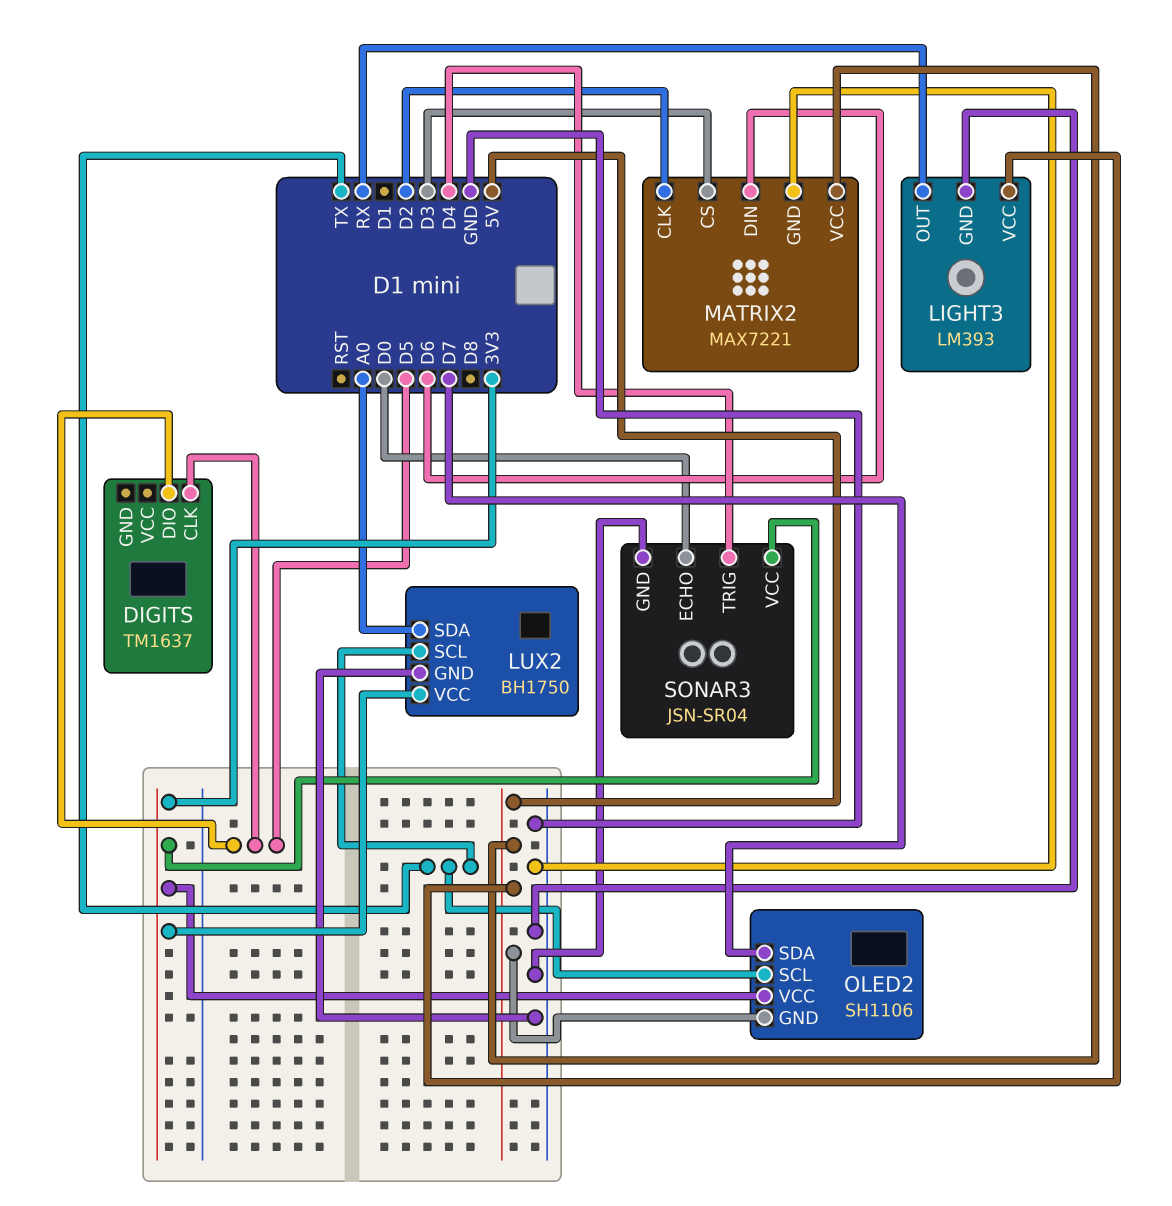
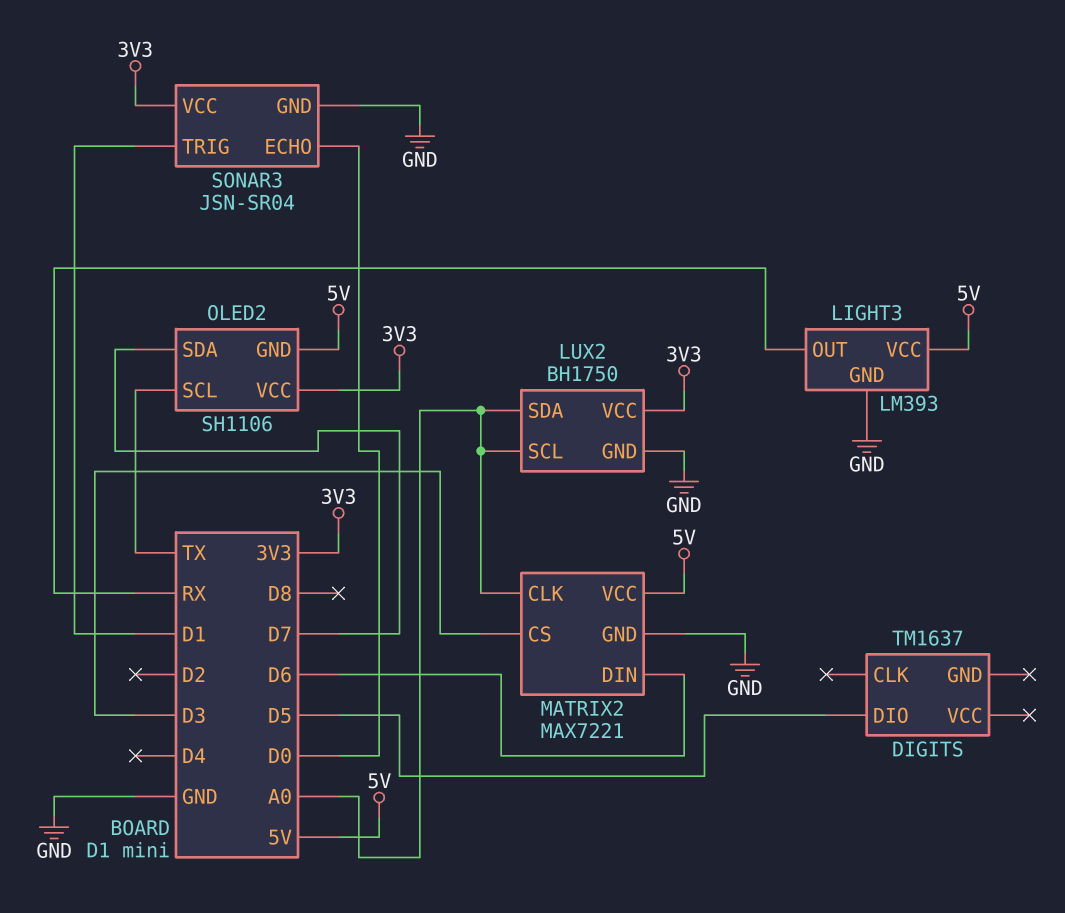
DIGITS pin CLK: D5 -> none
LUX2 pin SCL: TX -> A0
MATRIX2 pin CLK: D2 -> A0
SONAR3 pin TRIG: D4 -> D1

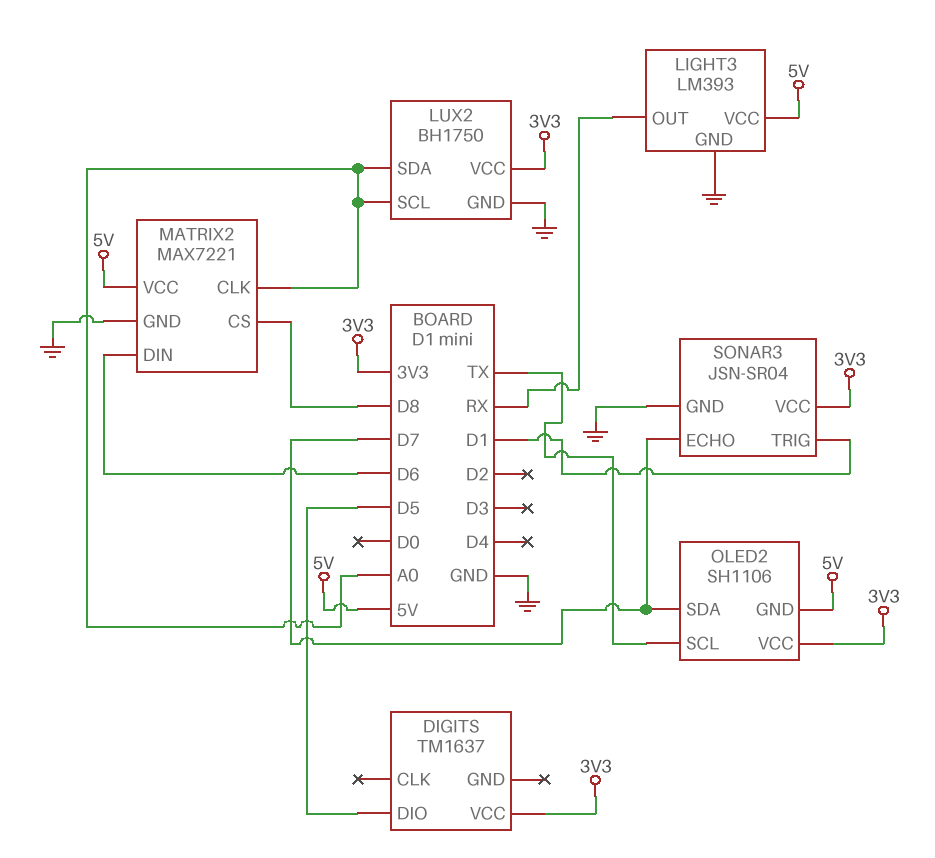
DIGITS pin VCC: none -> 3V3
MATRIX2 pin CS: D3 -> D8
SONAR3 pin ECHO: D0 -> D7

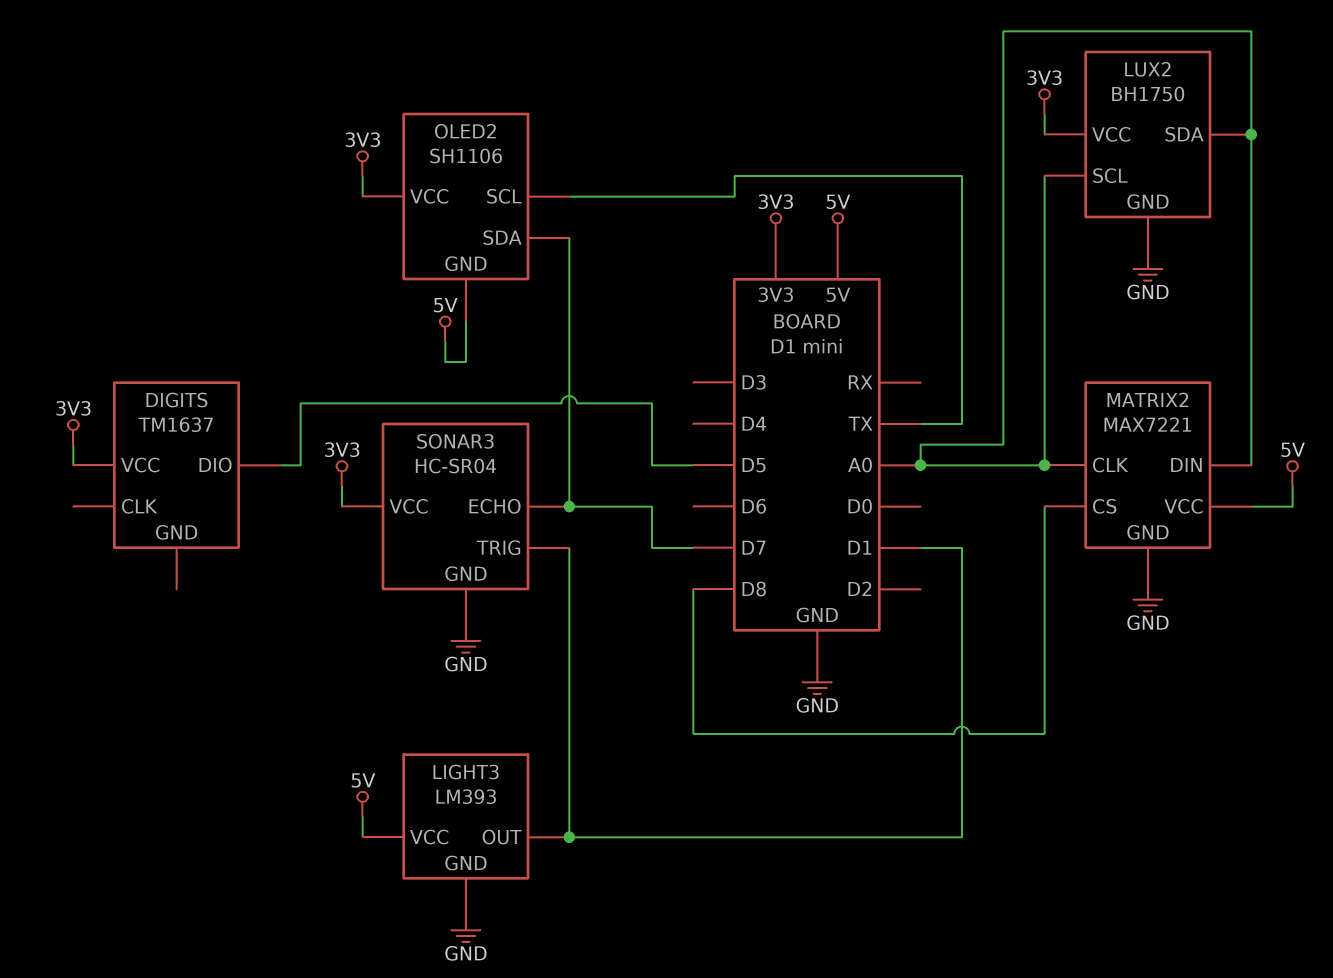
LIGHT3 pin OUT: RX -> D1
MATRIX2 pin DIN: D6 -> A0
SONAR3: JSN-SR04 -> HC-SR04

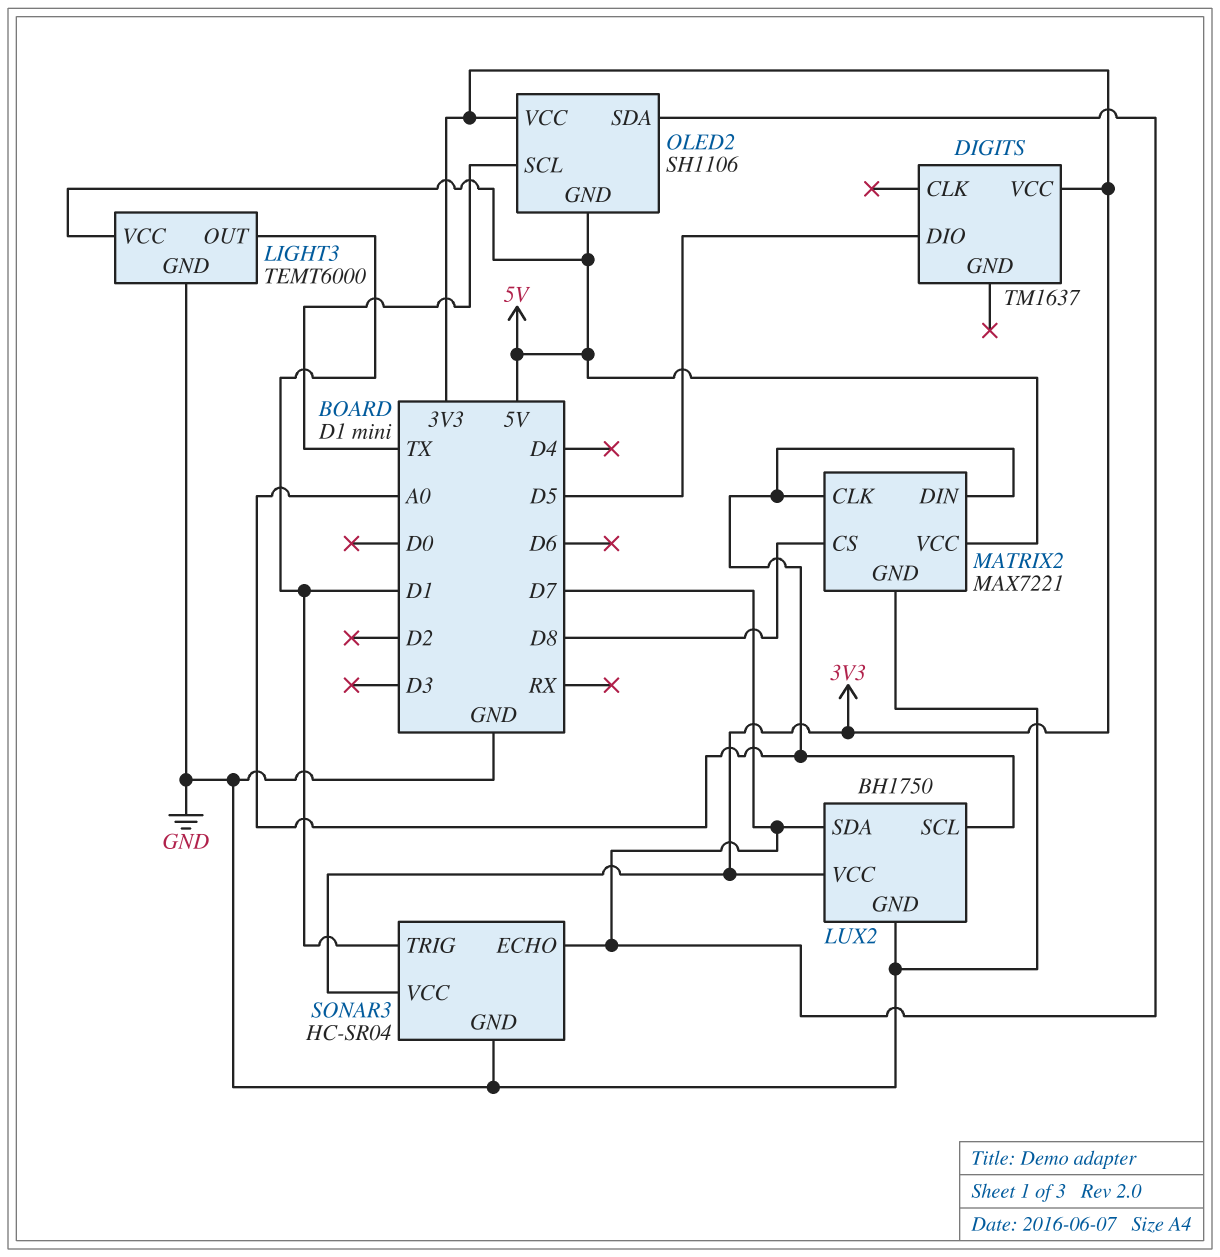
LIGHT3: LM393 -> TEMT6000
LUX2 pin SDA: A0 -> D7

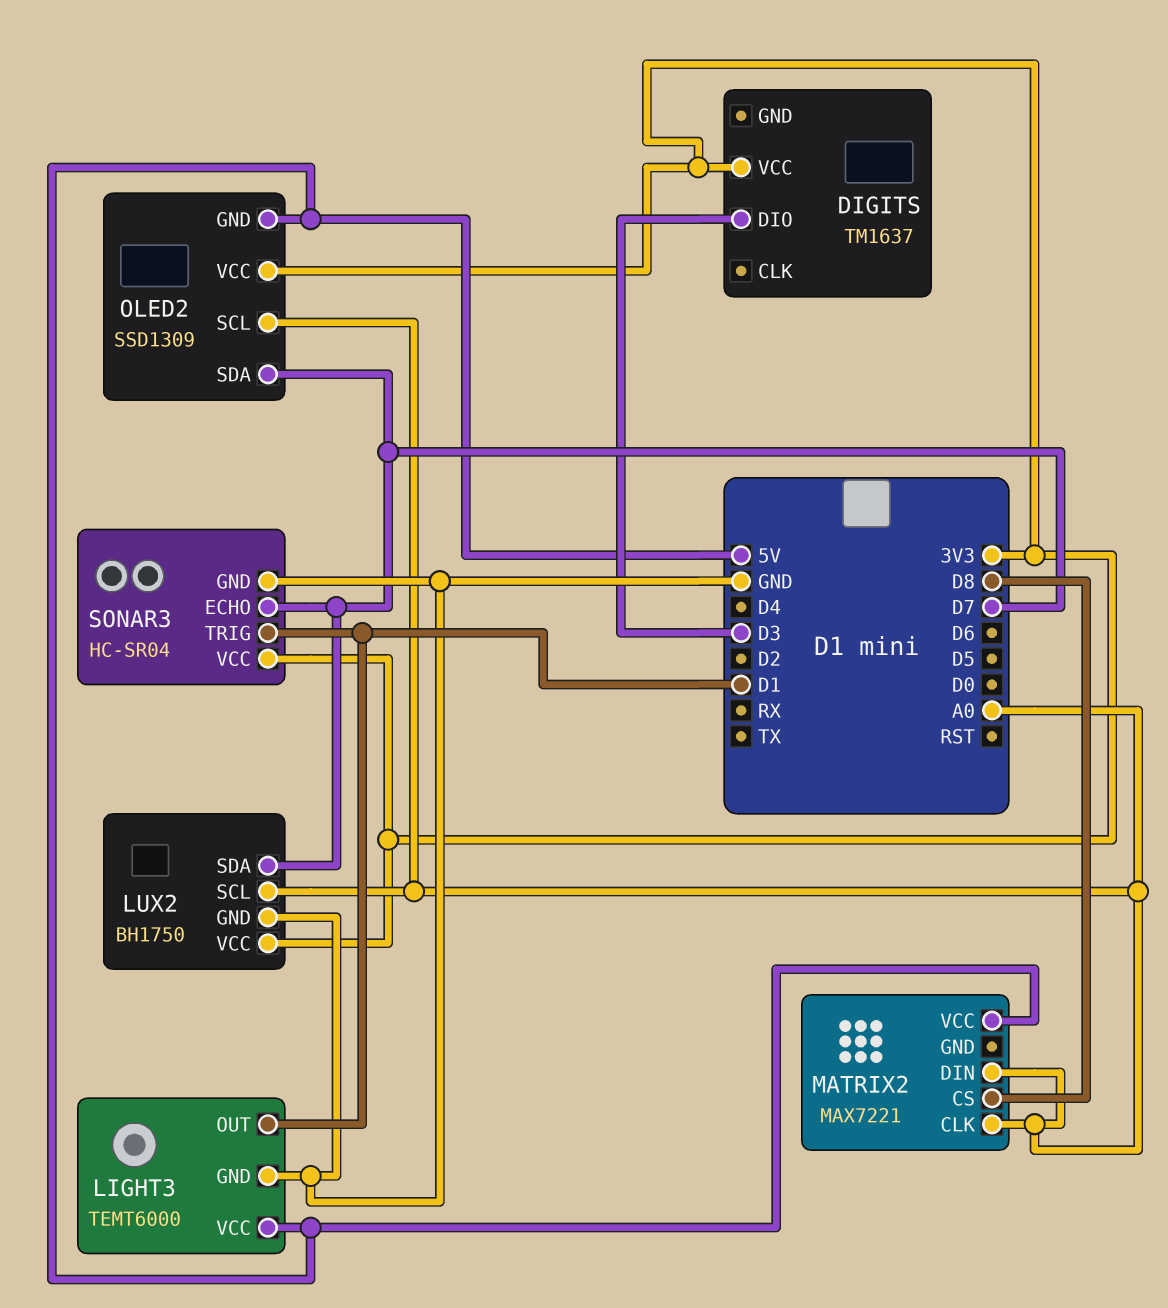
DIGITS pin DIO: D5 -> D3
MATRIX2 pin GND: GND -> none
OLED2: SH1106 -> SSD1309
OLED2 pin SCL: TX -> A0

